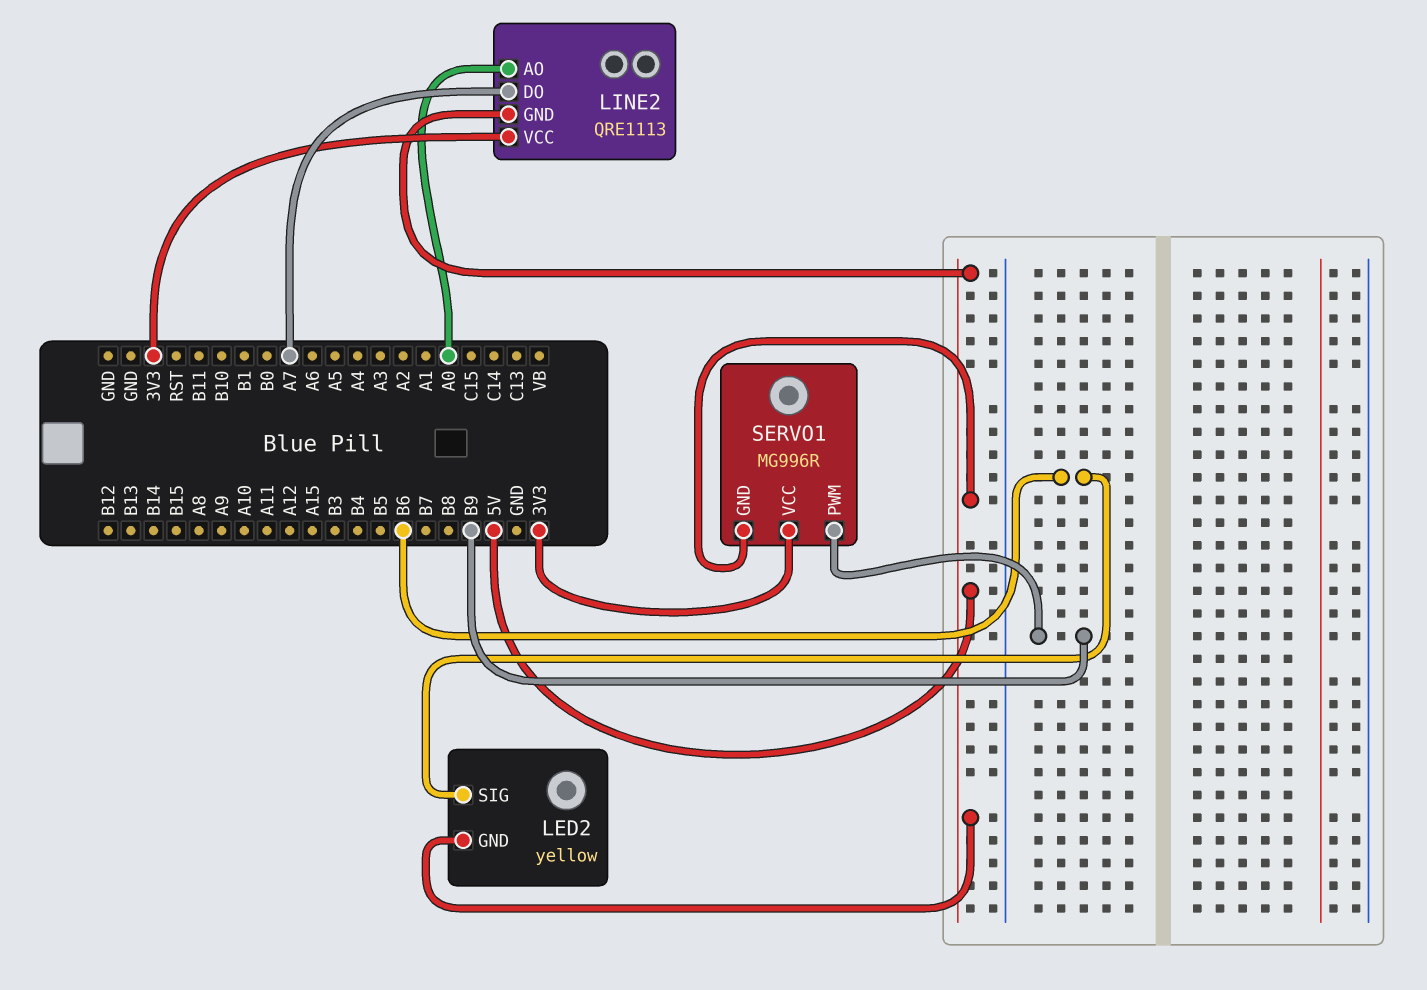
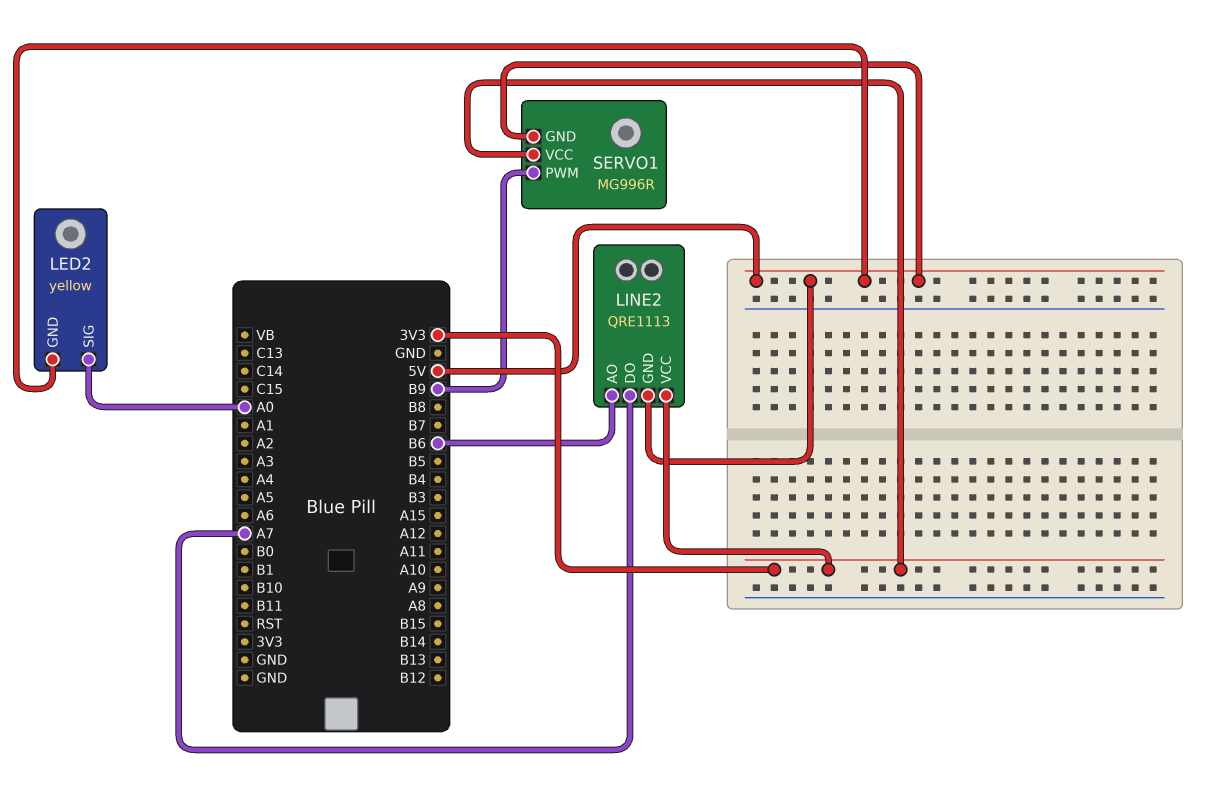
LED2 pin SIG: B6 -> A0
LINE2 pin AO: A0 -> B6

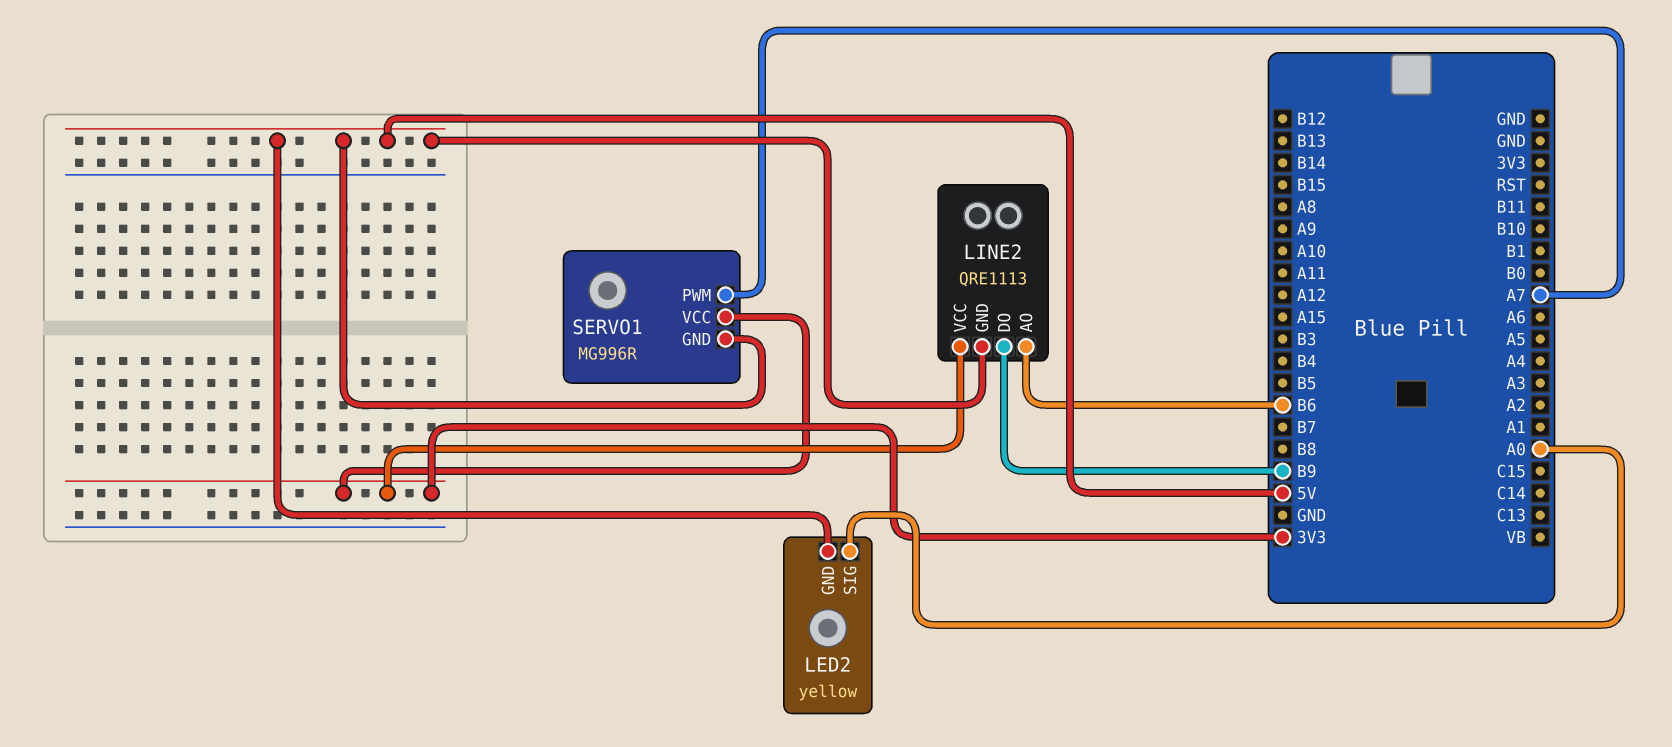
LINE2 pin DO: A7 -> B9
SERVO1 pin PWM: B9 -> A7

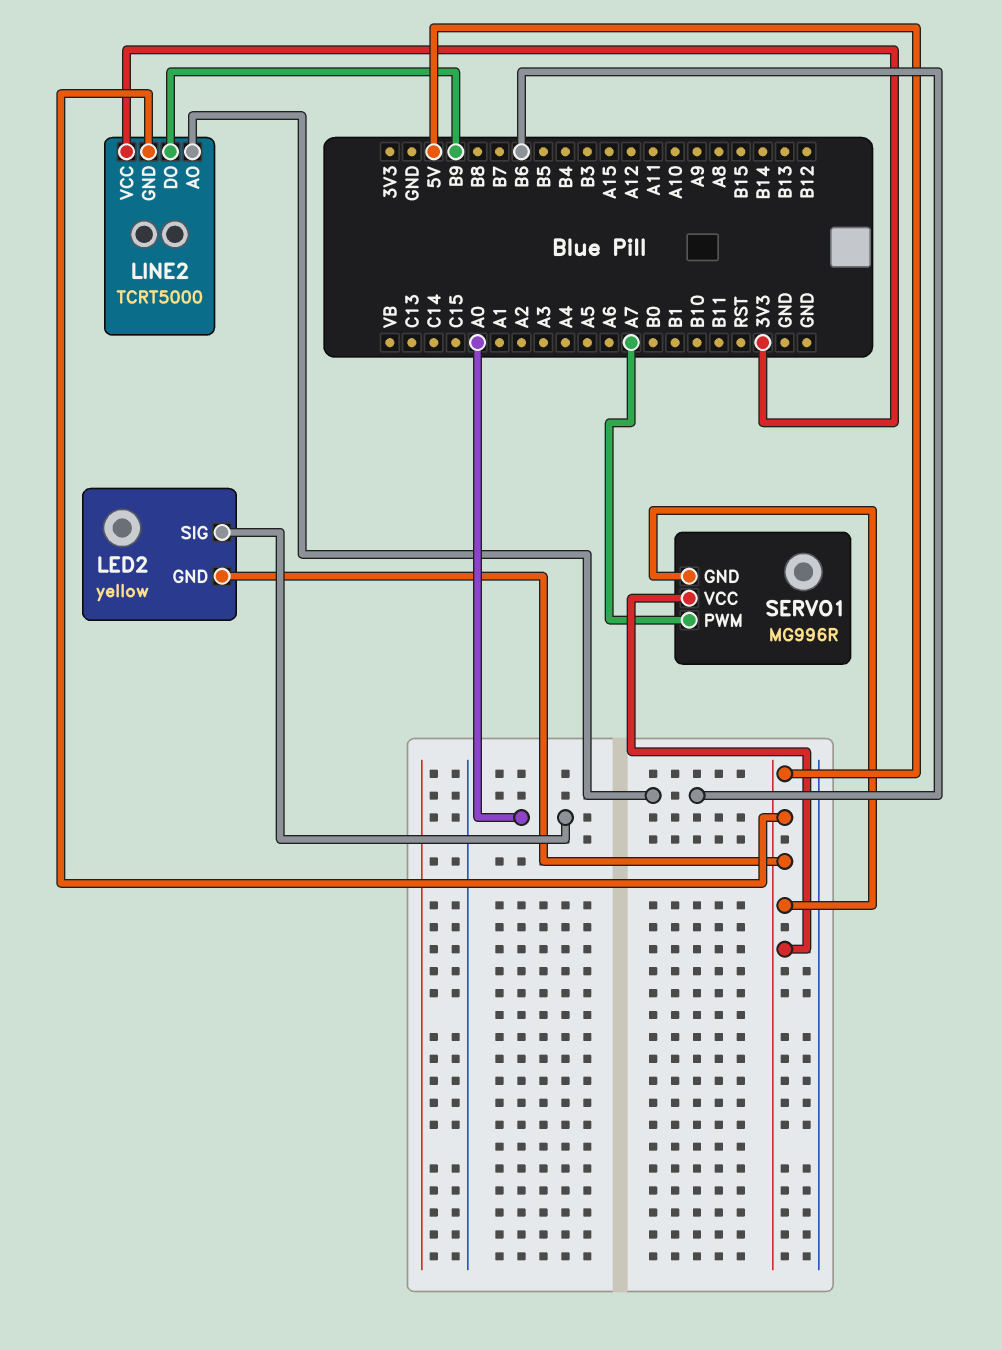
LINE2: QRE1113 -> TCRT5000
SERVO1 pin VCC: 3V3 -> 5V

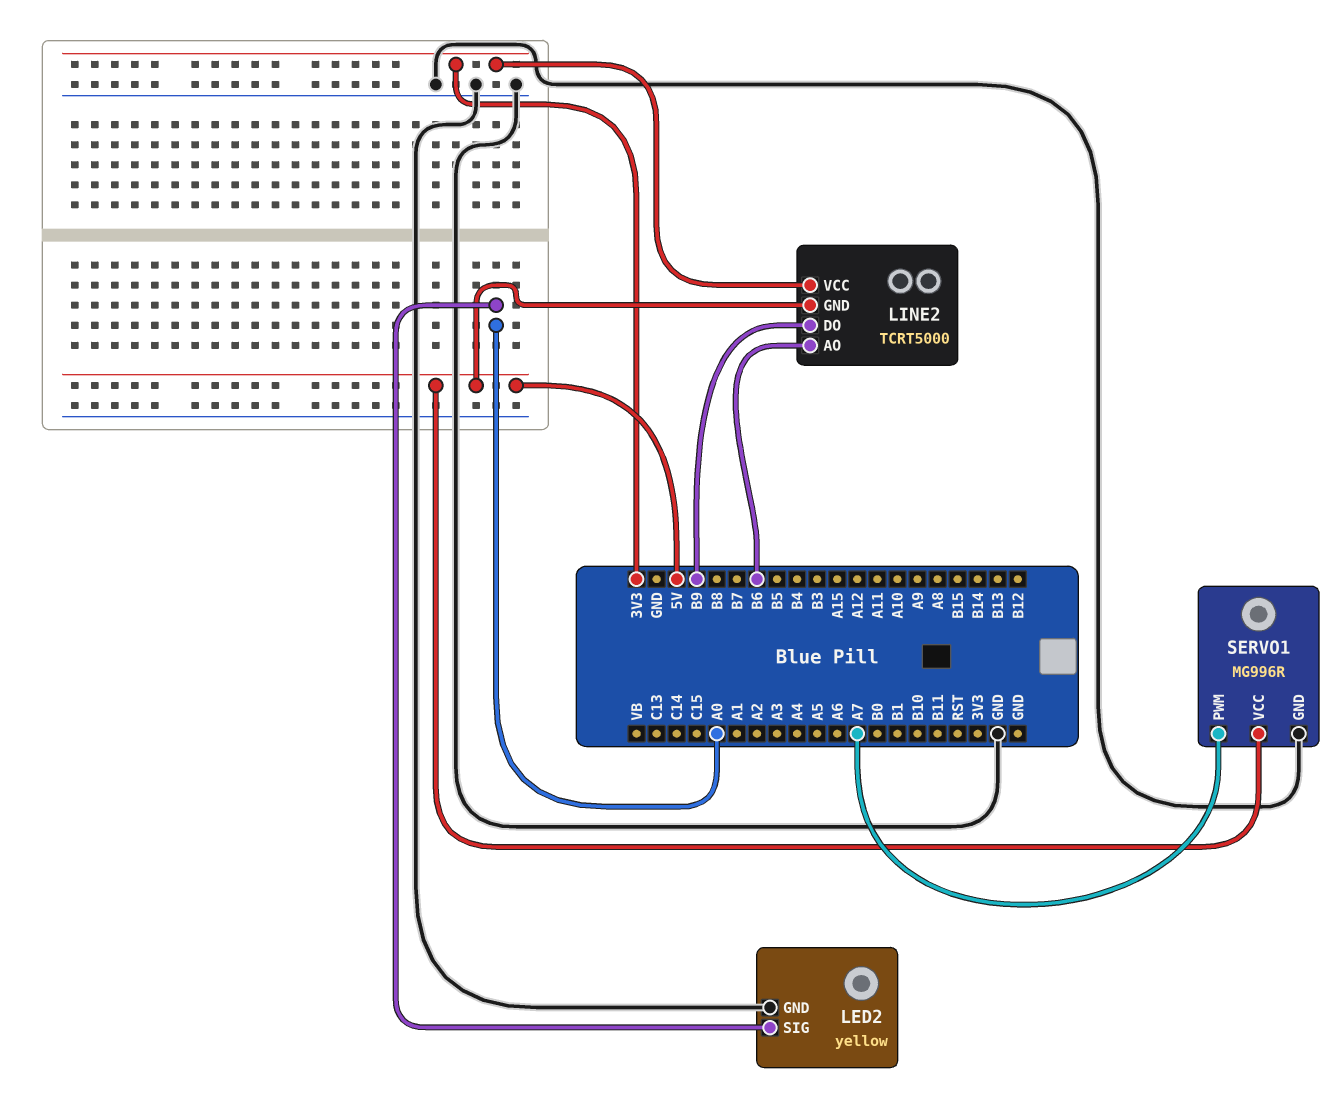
LED2 pin GND: 5V -> GND
SERVO1 pin GND: 5V -> GND

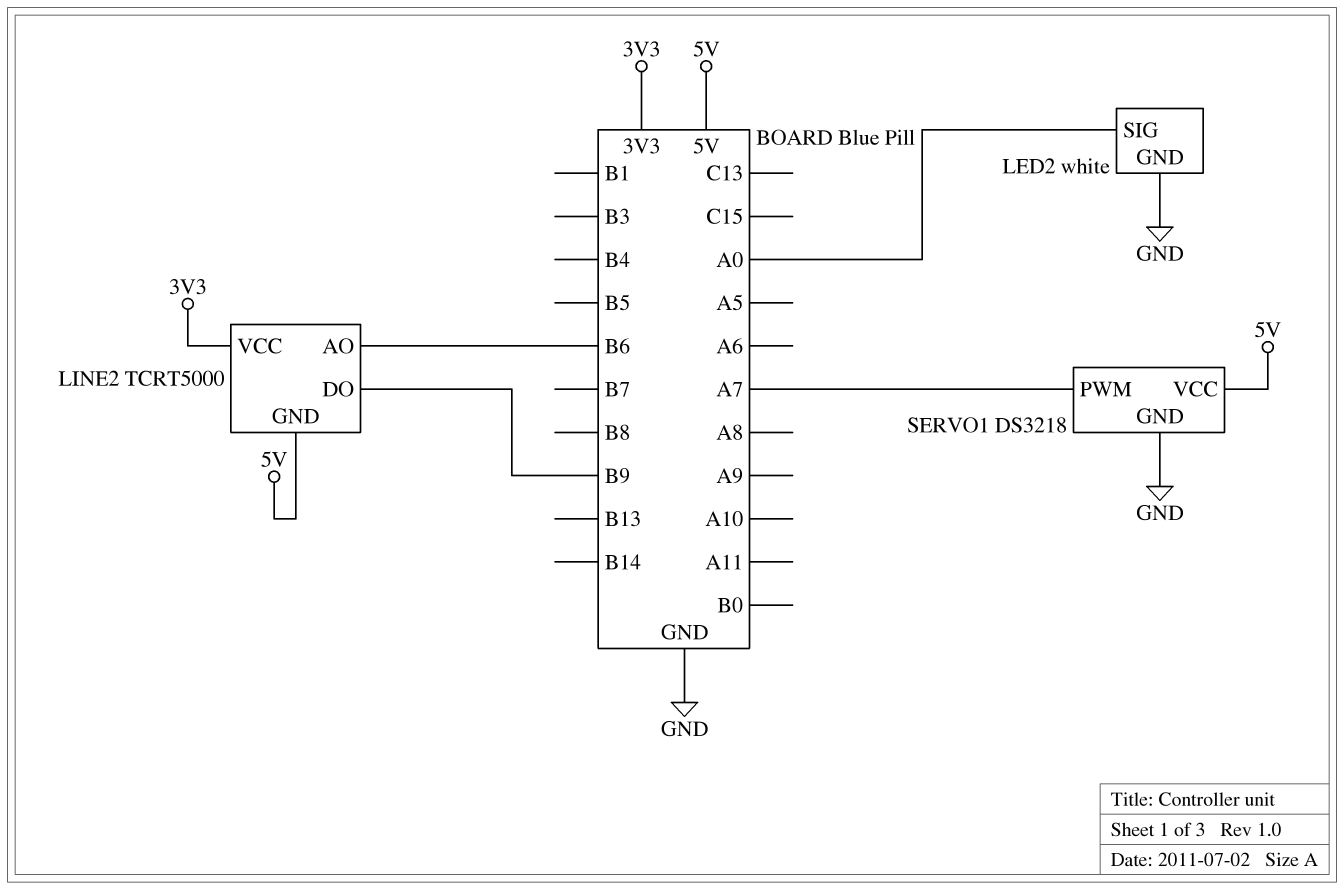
LED2: yellow -> white
SERVO1: MG996R -> DS3218

